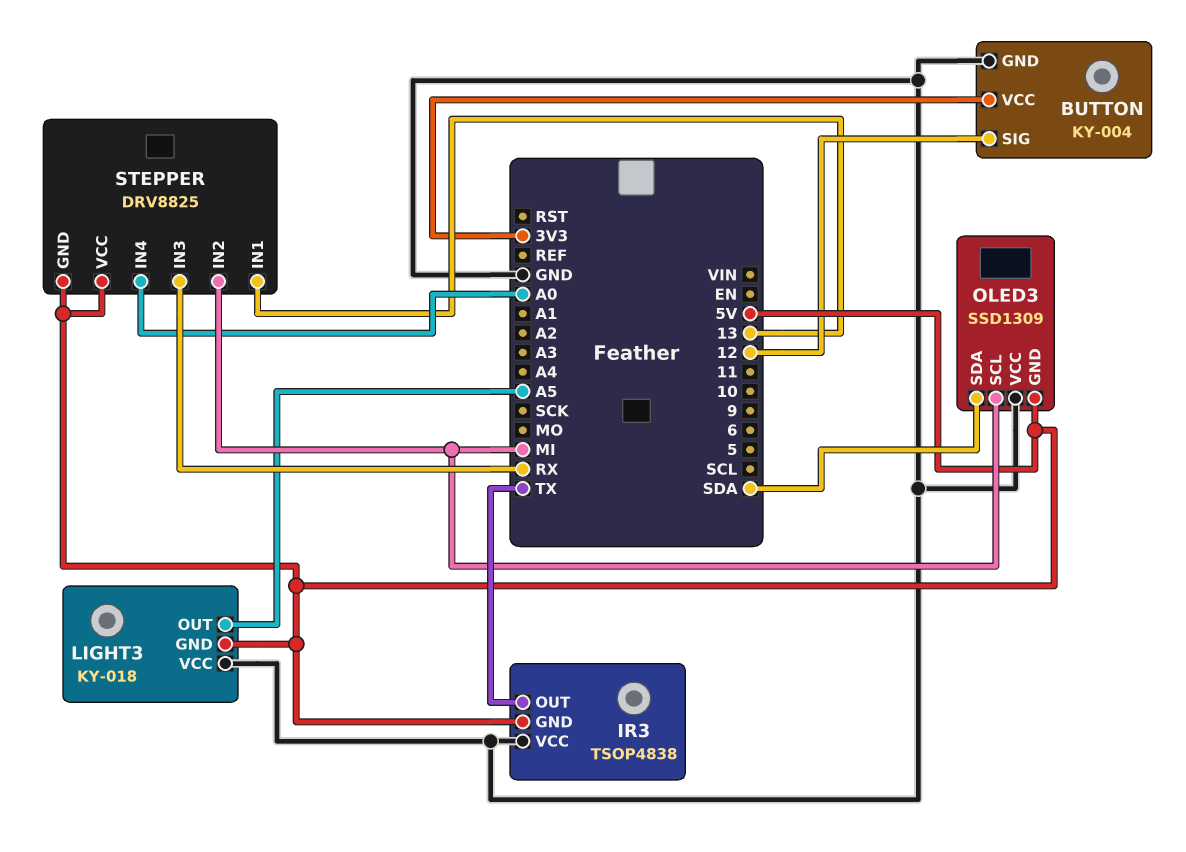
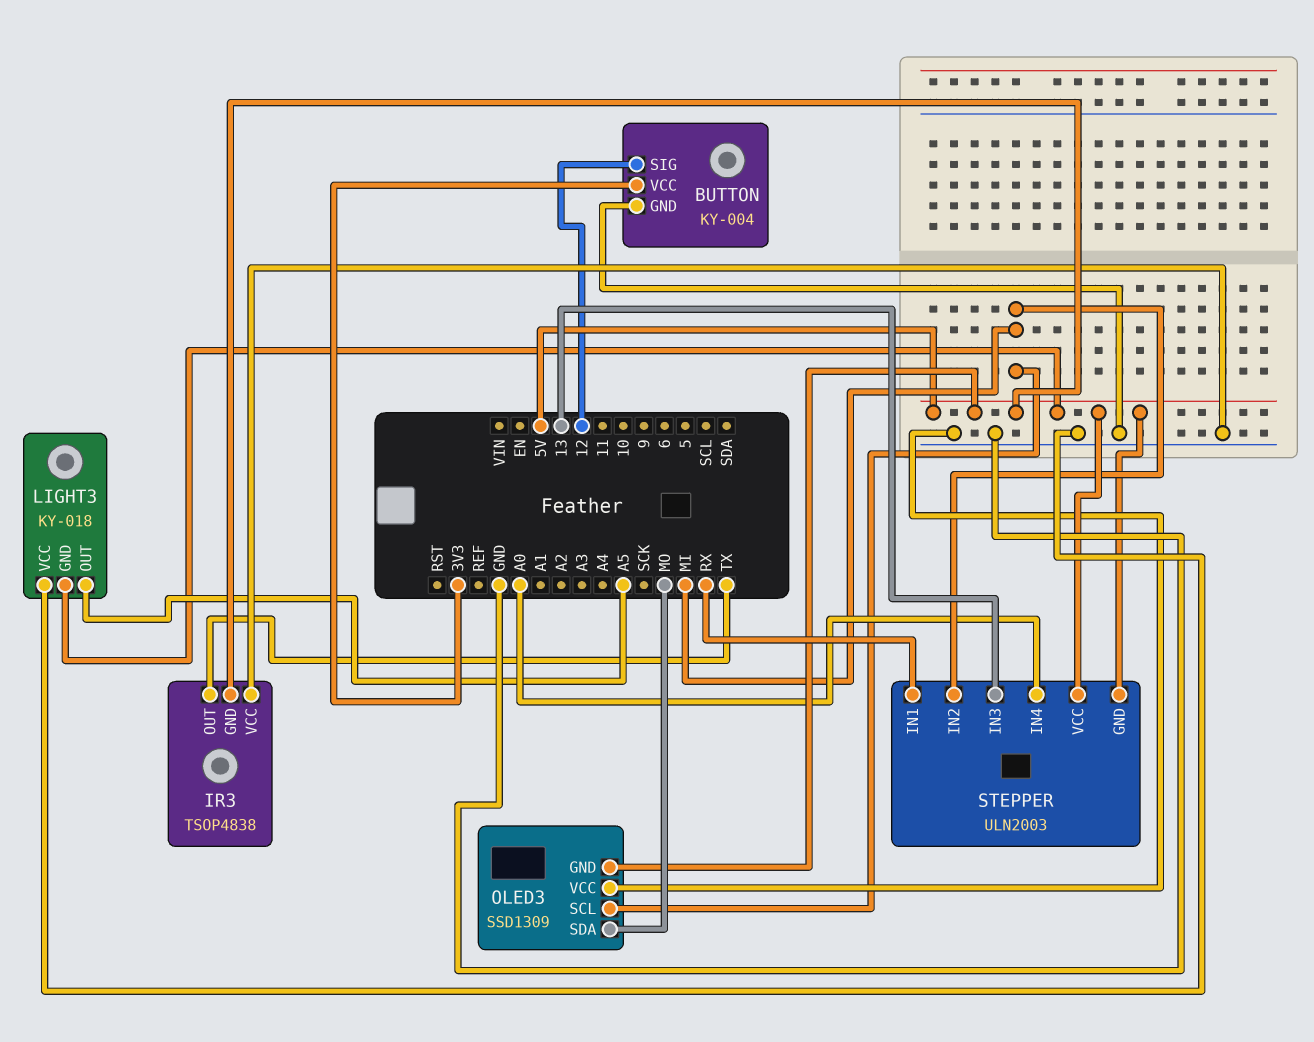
OLED3 pin SDA: SDA -> MO
STEPPER: DRV8825 -> ULN2003
STEPPER pin IN1: 13 -> RX
STEPPER pin IN3: RX -> 13

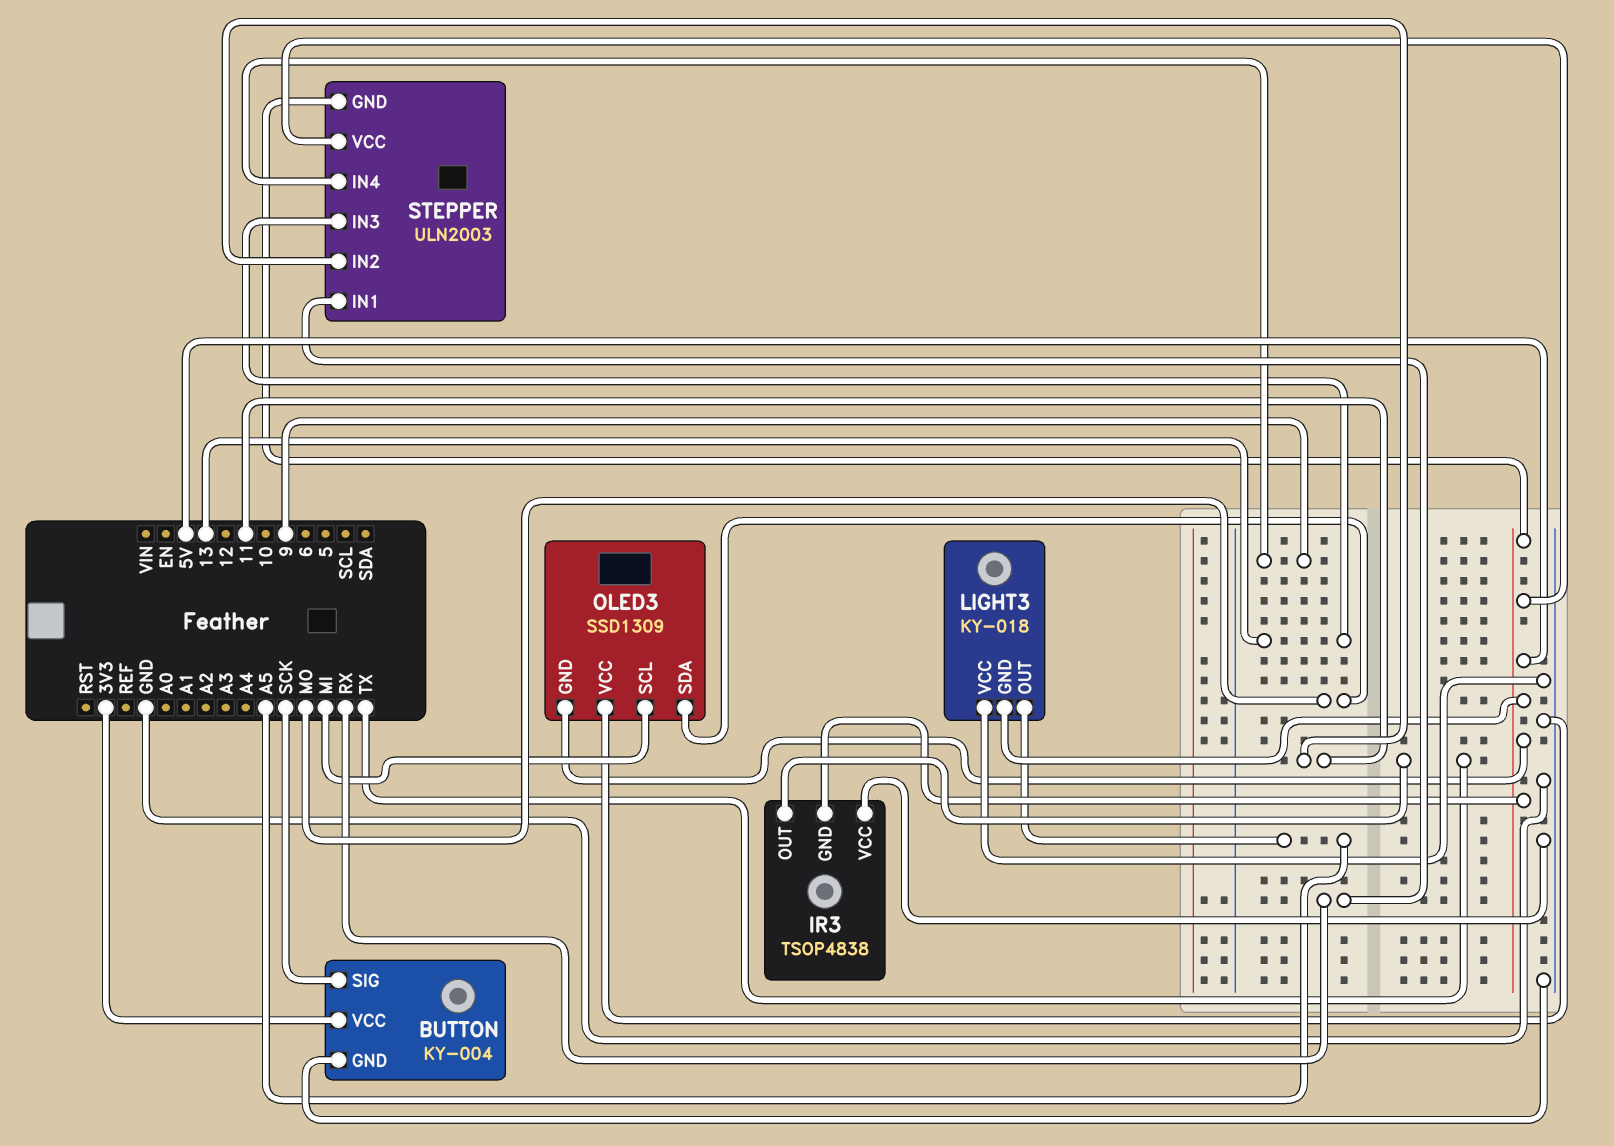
BUTTON pin SIG: 12 -> SCK
STEPPER pin IN2: MI -> 11
STEPPER pin IN4: A0 -> 9

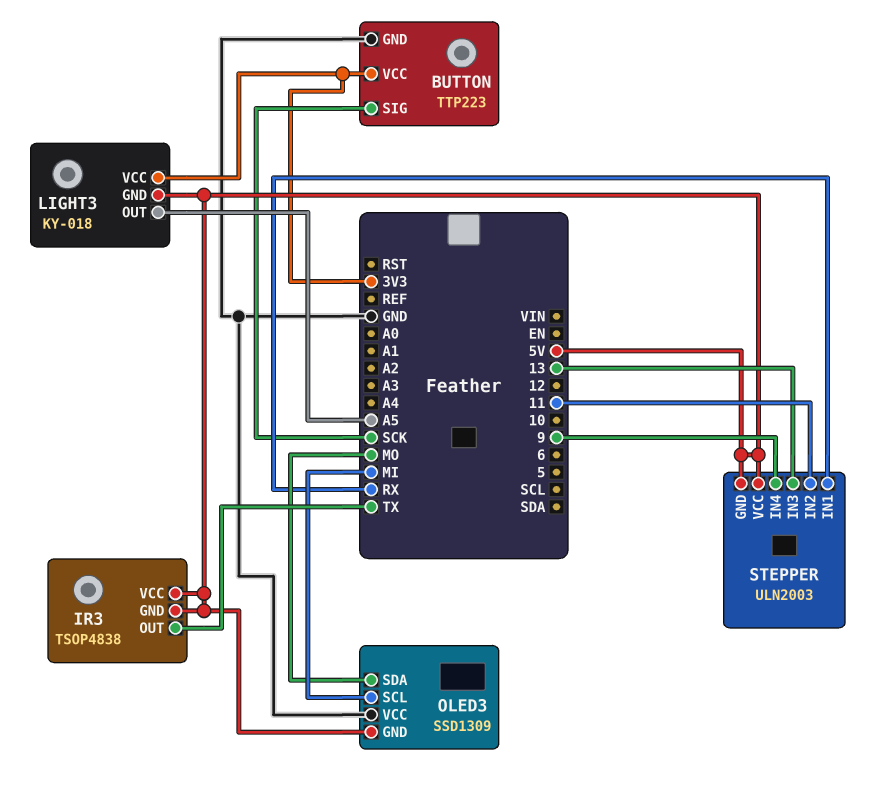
BUTTON: KY-004 -> TTP223
IR3 pin VCC: GND -> 5V
LIGHT3 pin VCC: GND -> 3V3

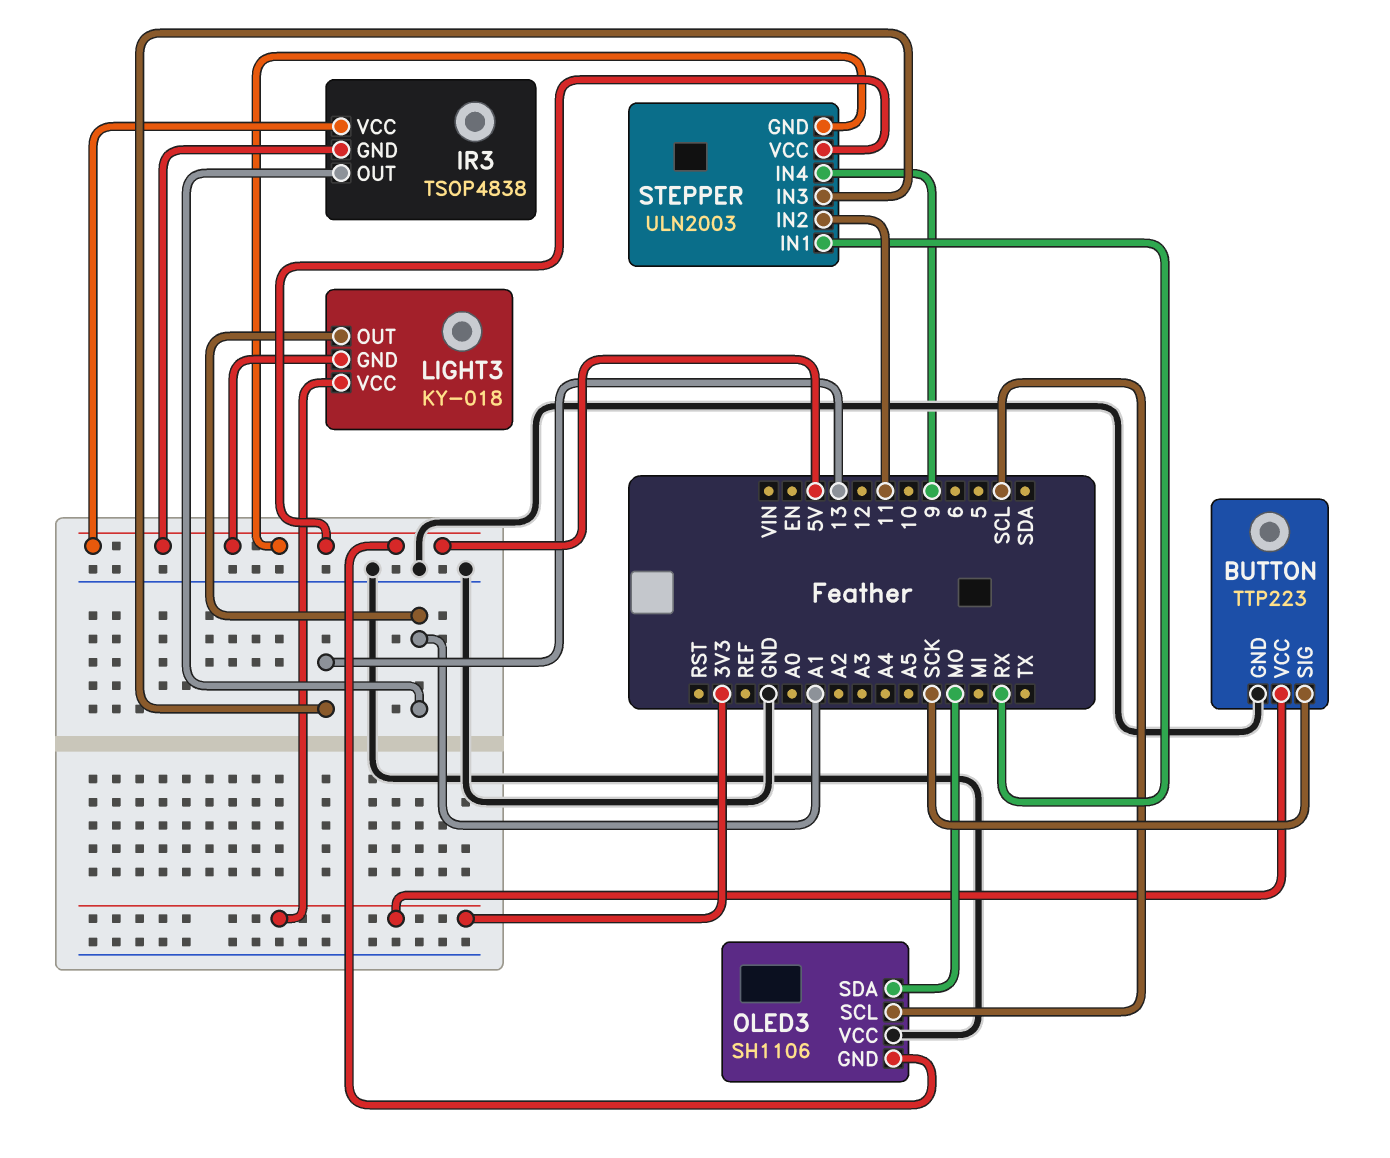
IR3 pin OUT: TX -> A1
LIGHT3 pin OUT: A5 -> A1
OLED3: SSD1309 -> SH1106
OLED3 pin SCL: MI -> SCL

